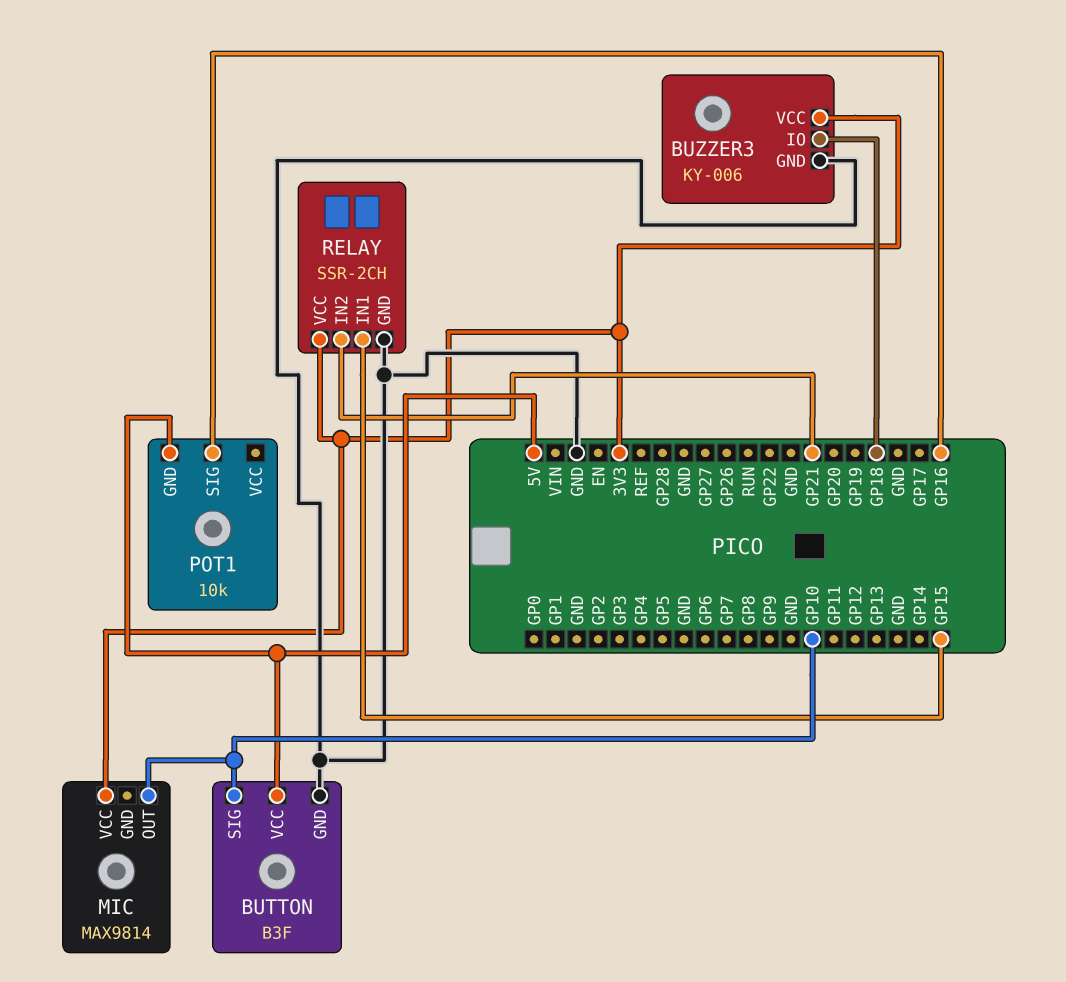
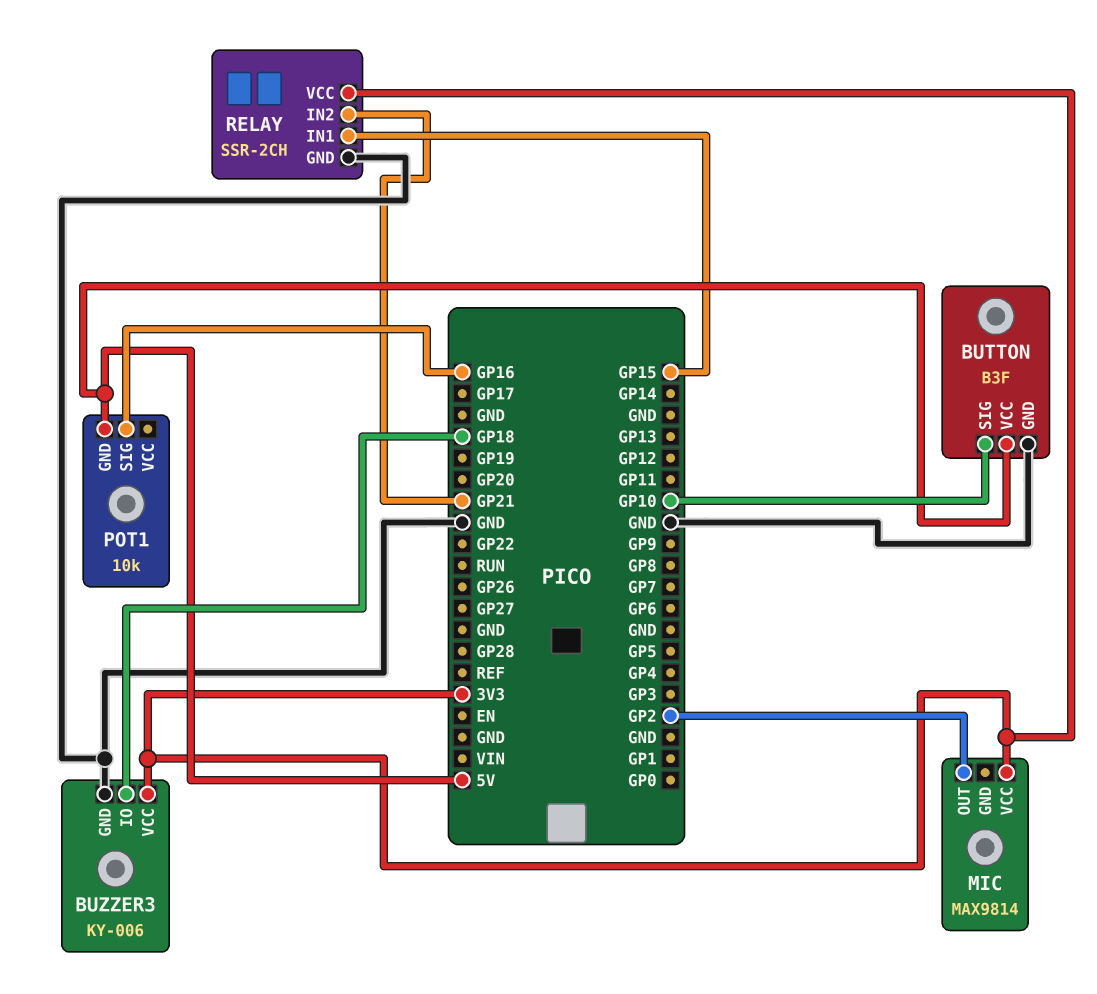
MIC pin OUT: GP10 -> GP2

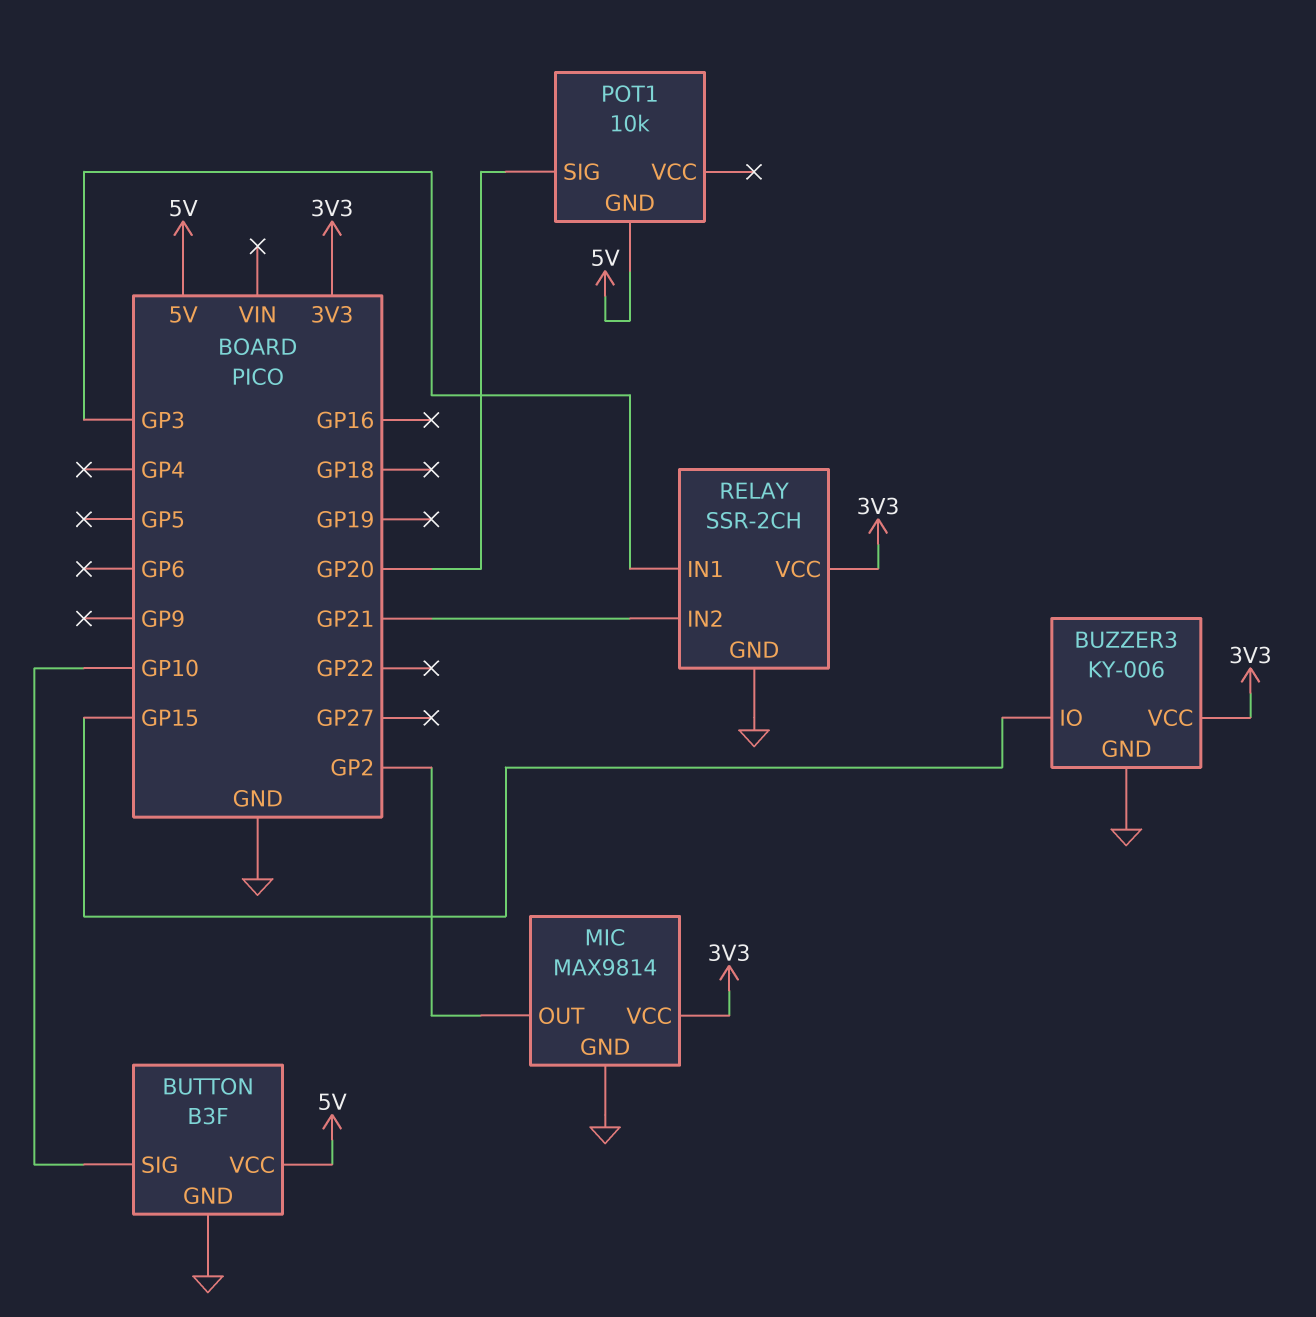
BUZZER3 pin IO: GP18 -> GP15
MIC pin GND: none -> GND
POT1 pin SIG: GP16 -> GP20
RELAY pin IN1: GP15 -> GP3

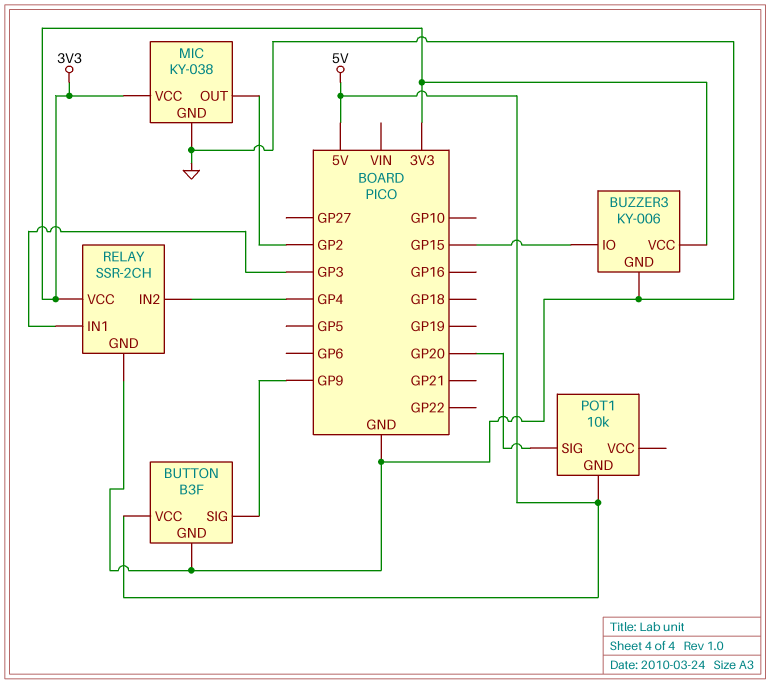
BUTTON pin SIG: GP10 -> GP9
MIC: MAX9814 -> KY-038
RELAY pin IN2: GP21 -> GP4

